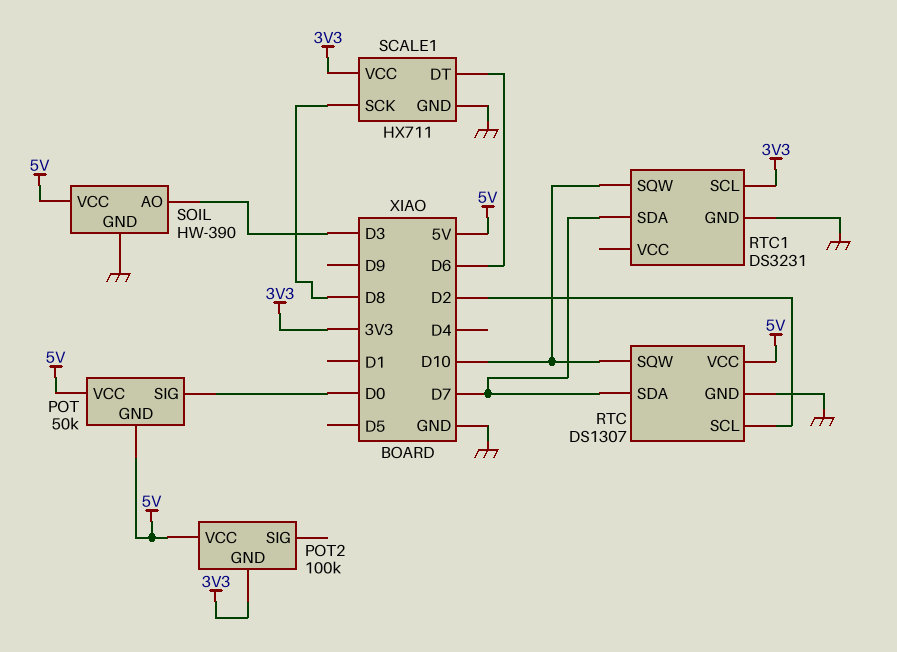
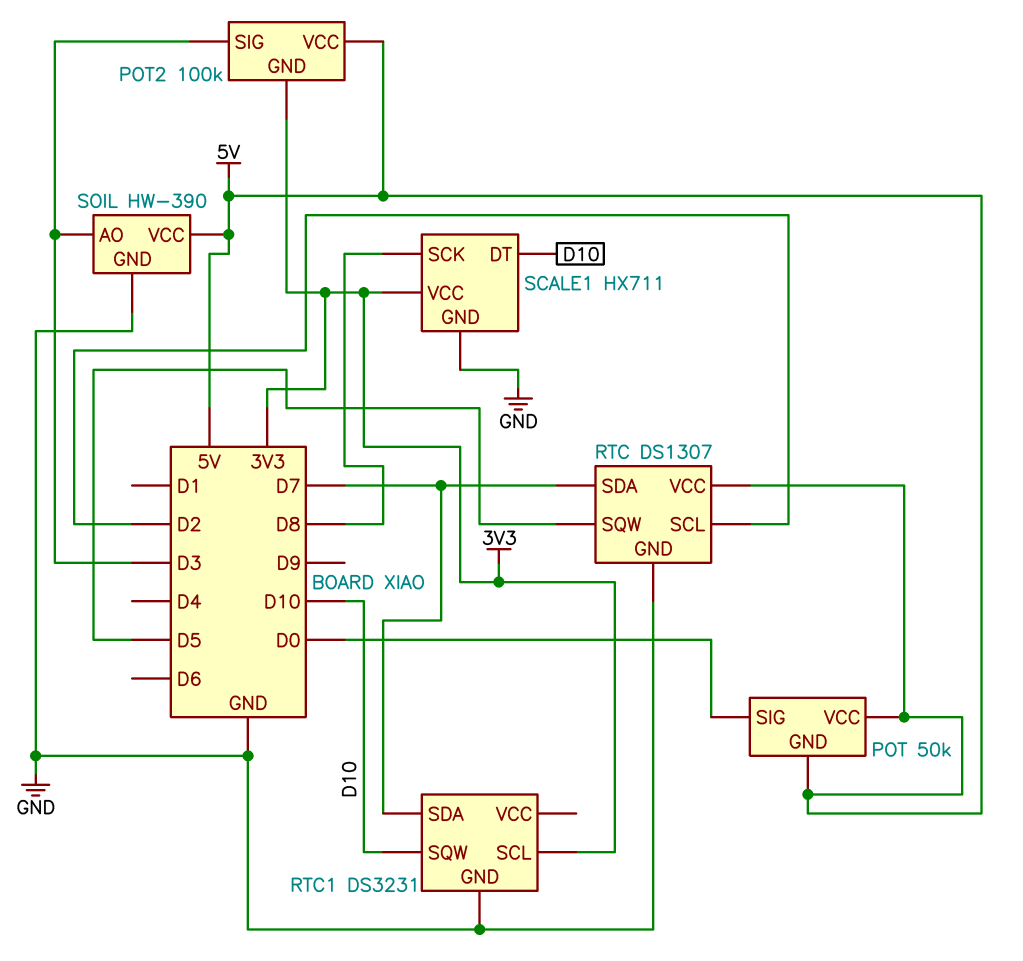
POT2 pin SIG: none -> D3
RTC pin SQW: D10 -> D5
SCALE1 pin DT: D6 -> D10

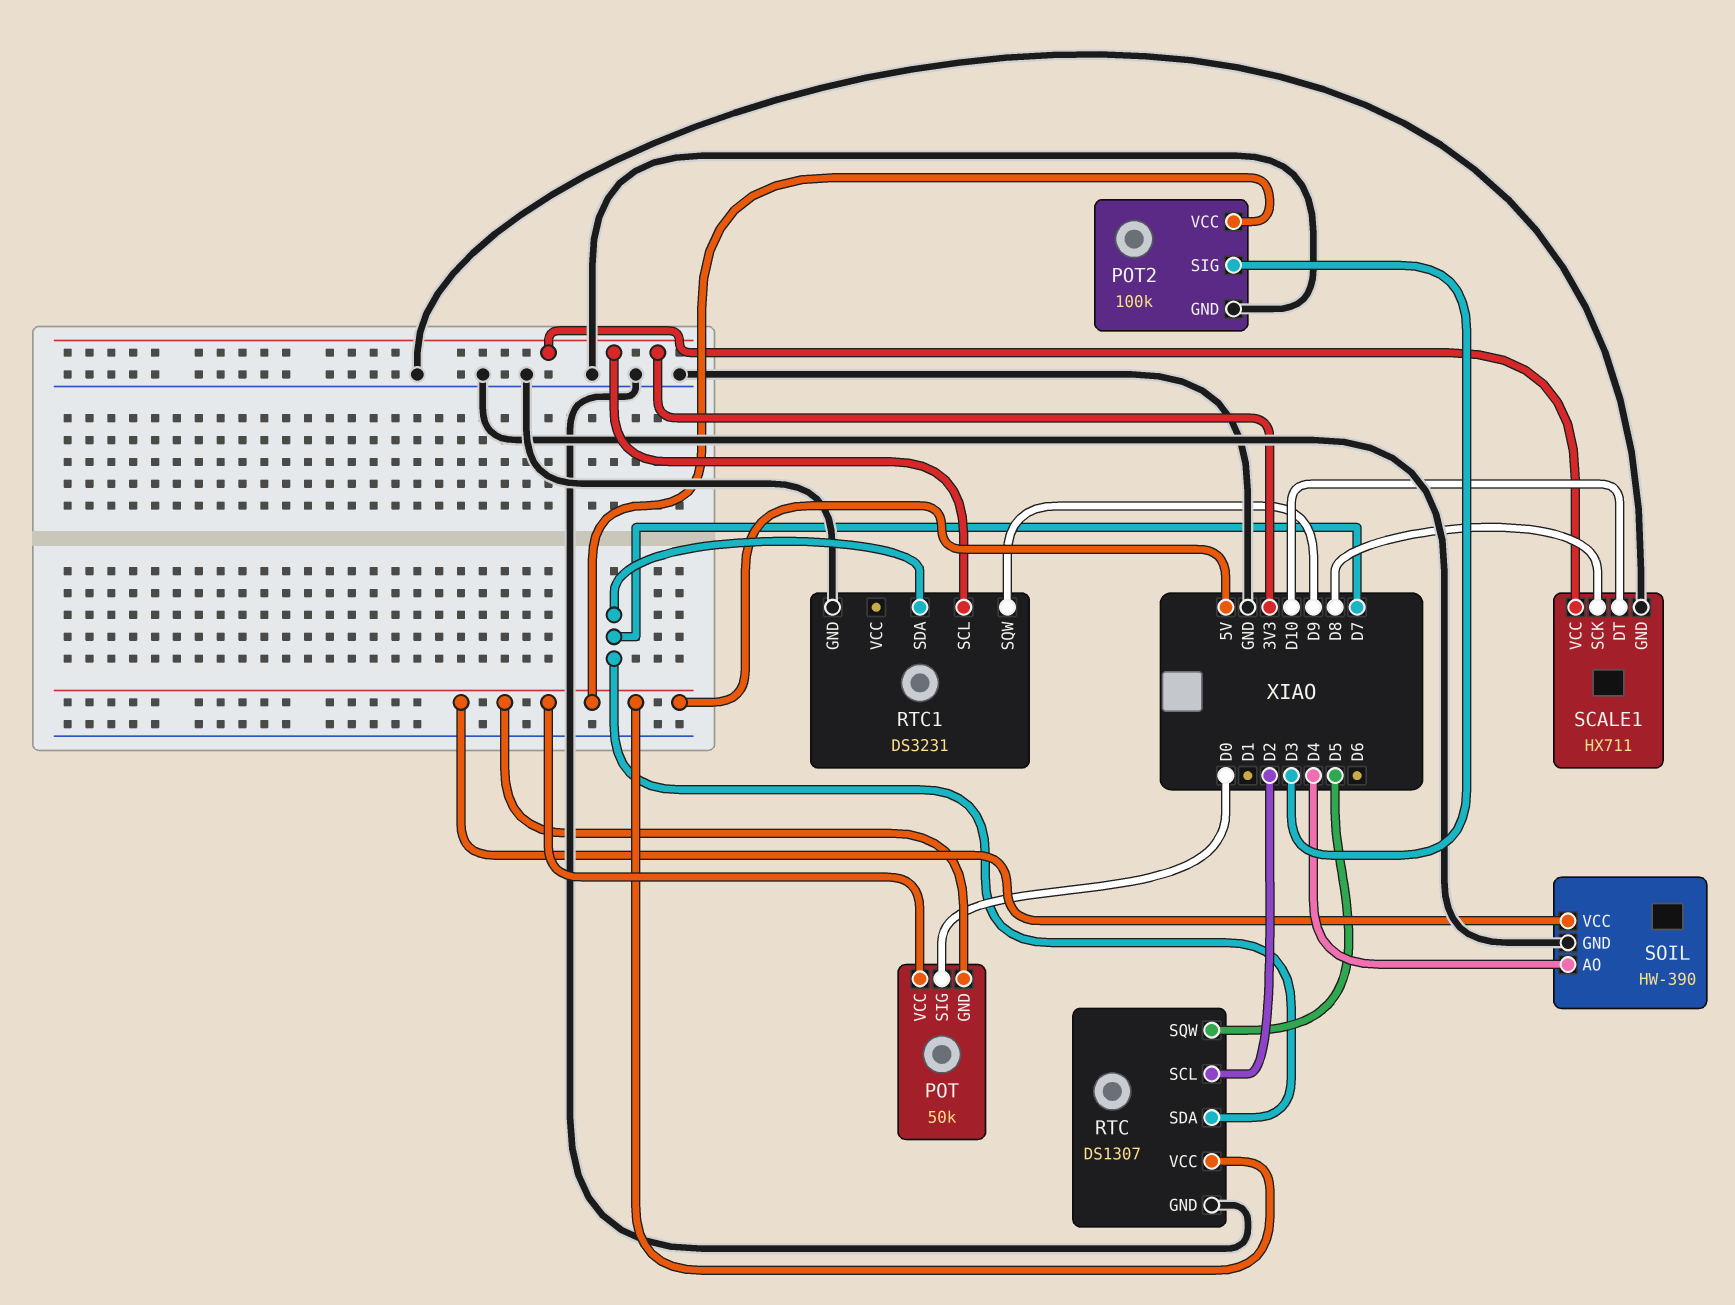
POT2 pin GND: 3V3 -> GND
RTC1 pin SQW: D10 -> D9
SOIL pin AO: D3 -> D4

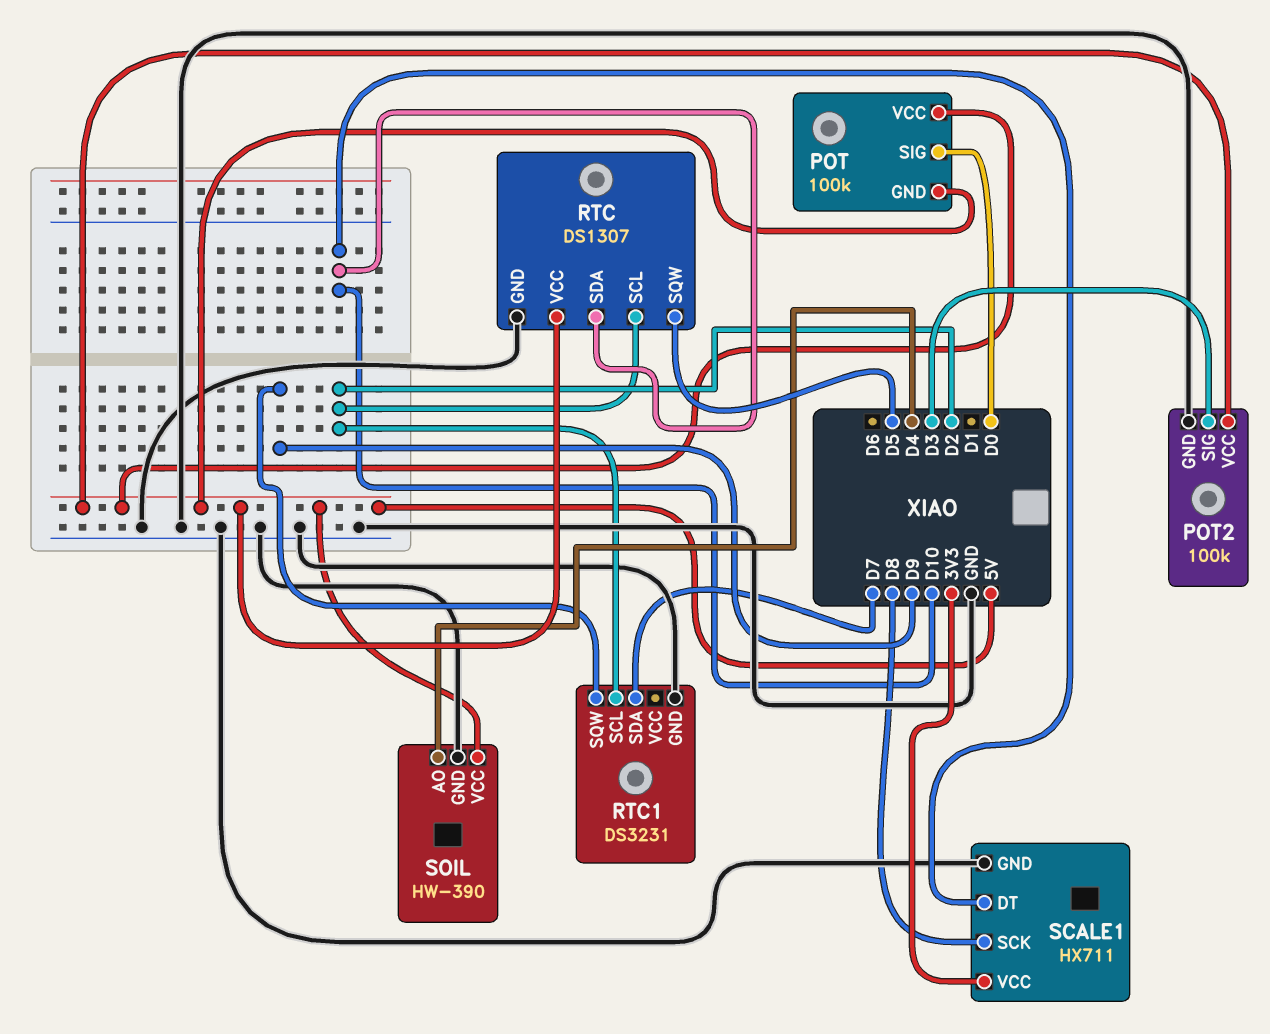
POT: 50k -> 100k
RTC pin SDA: D7 -> D10
RTC1 pin SCL: 3V3 -> D2

